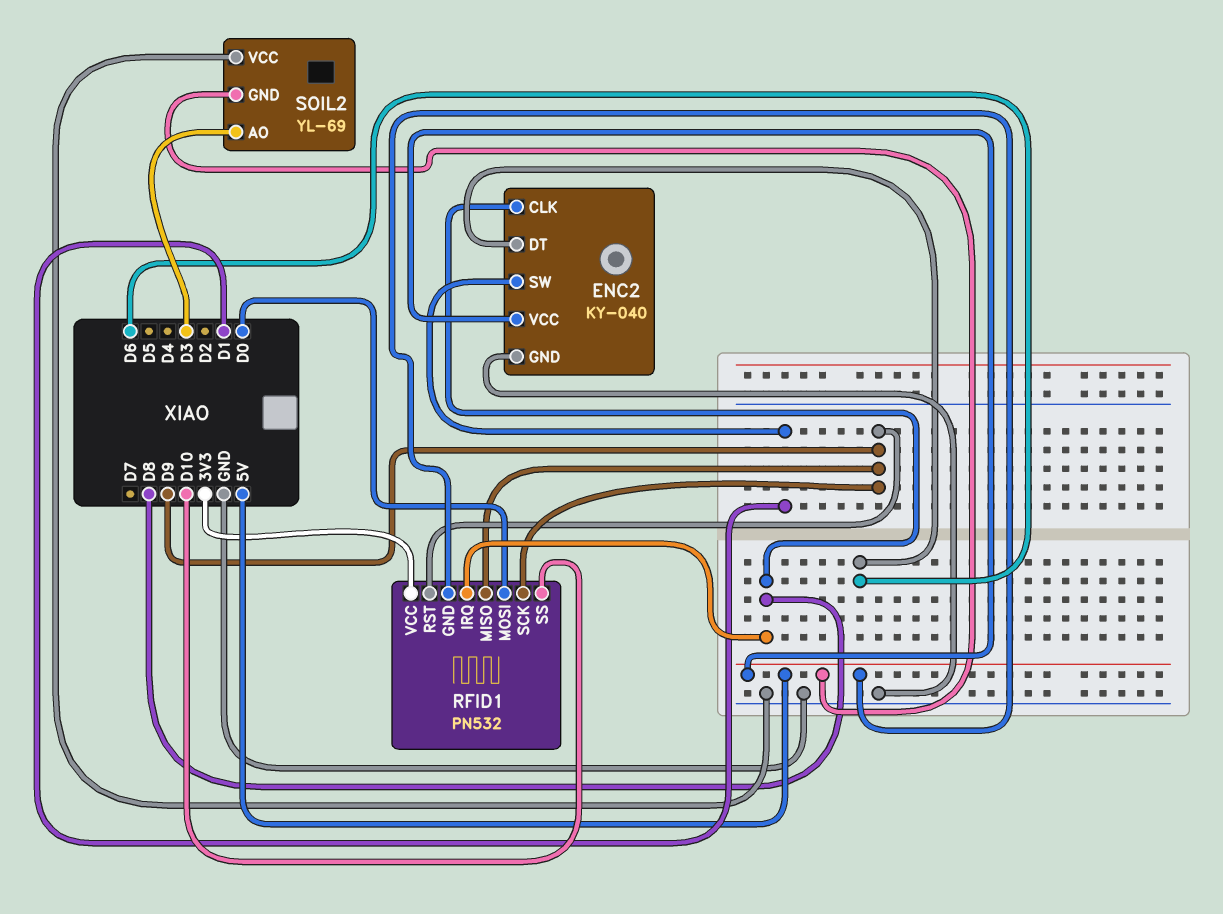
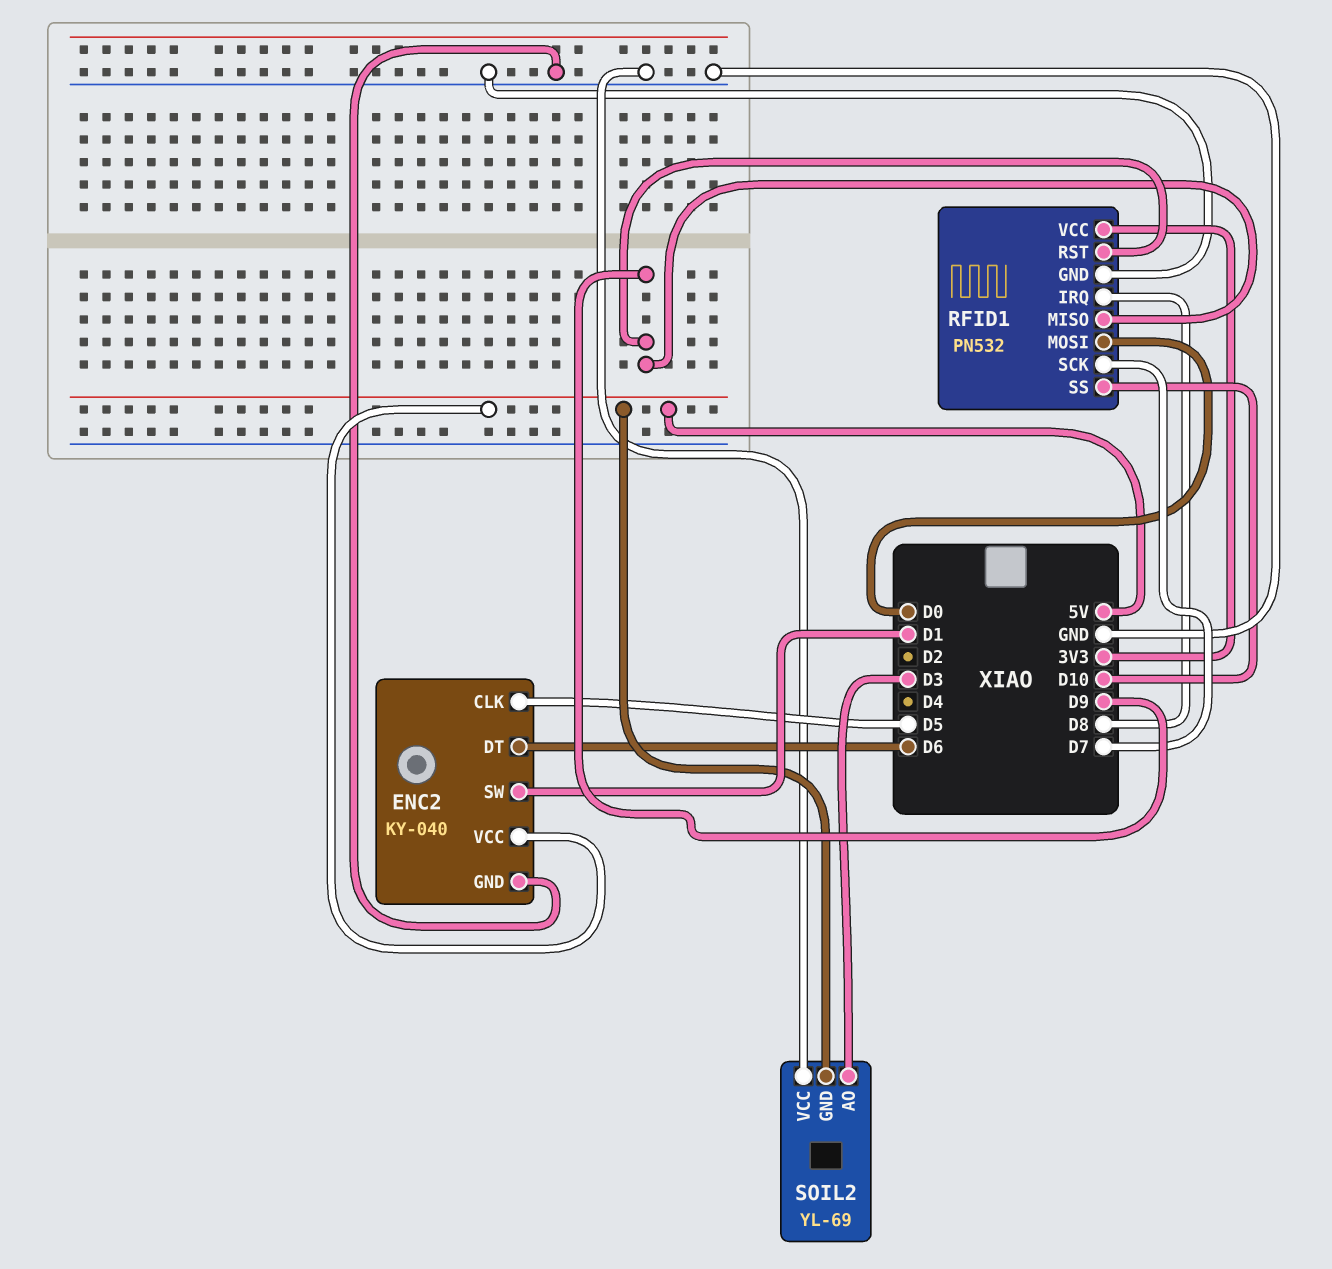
ENC2 pin CLK: D8 -> D5
RFID1 pin GND: 5V -> GND
RFID1 pin SCK: D9 -> D7

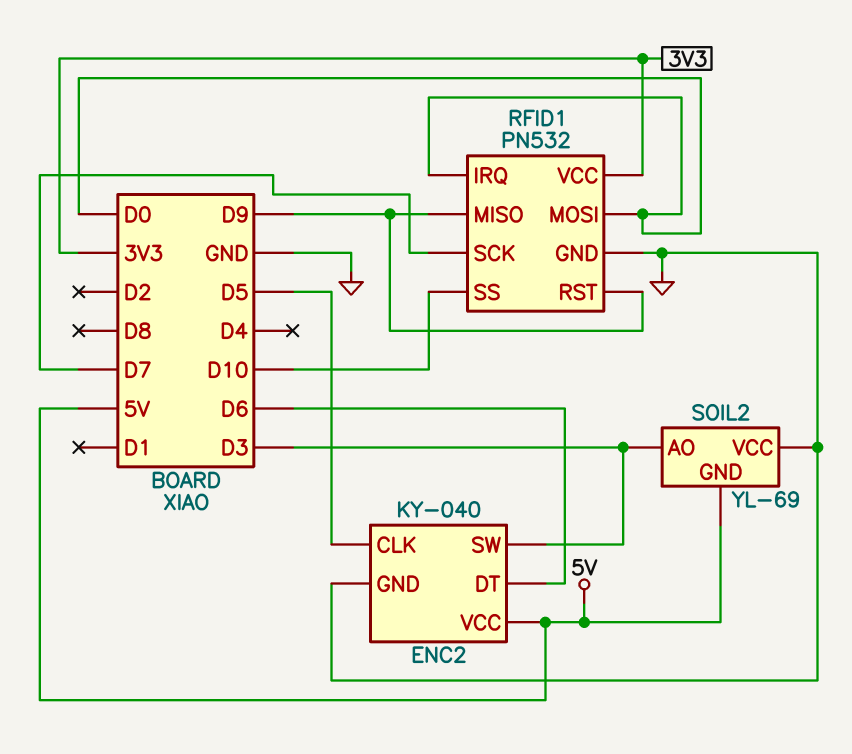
ENC2 pin SW: D1 -> D3
RFID1 pin IRQ: D8 -> D0

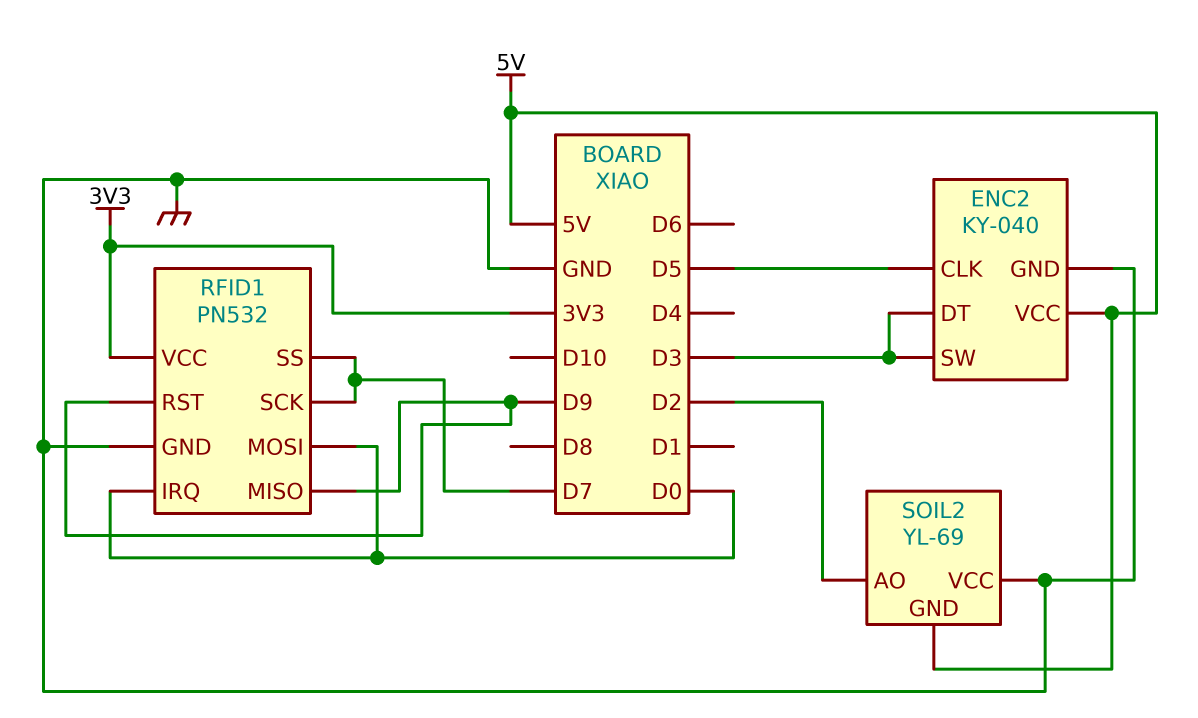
ENC2 pin DT: D6 -> D3
RFID1 pin SS: D10 -> D7
SOIL2 pin AO: D3 -> D2

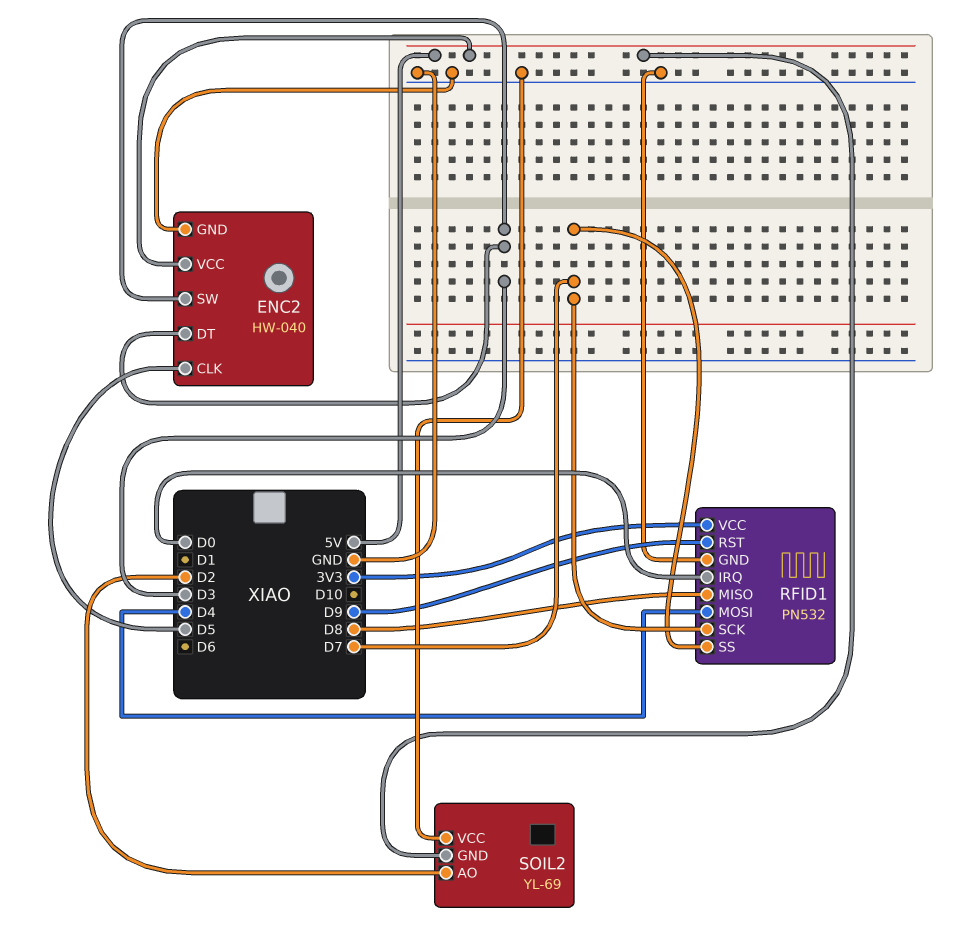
ENC2: KY-040 -> HW-040
RFID1 pin MISO: D9 -> D8
RFID1 pin MOSI: D0 -> D4

